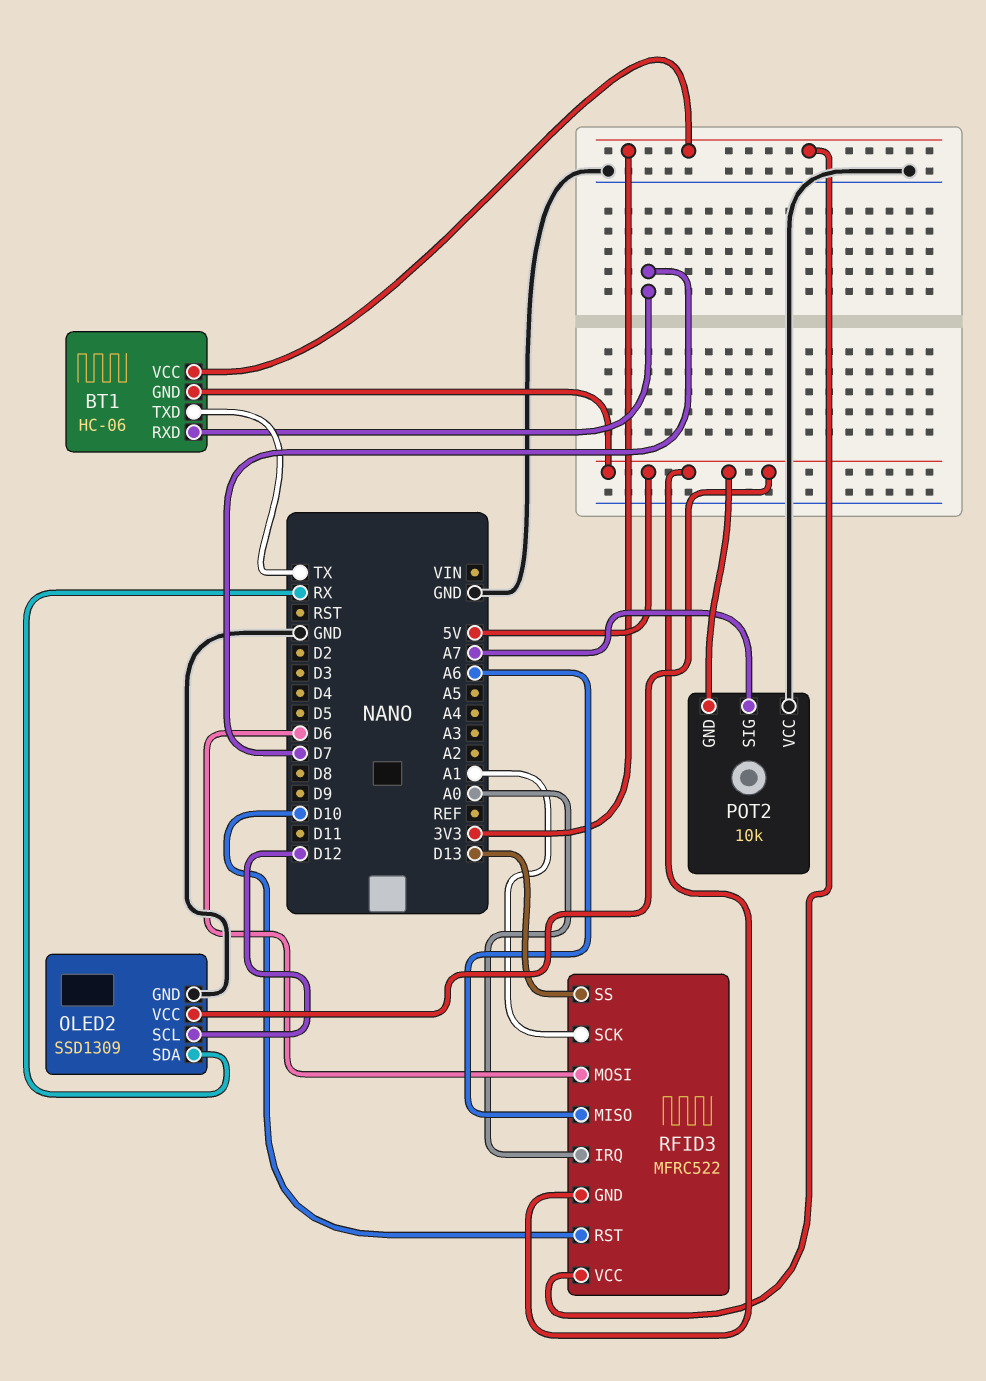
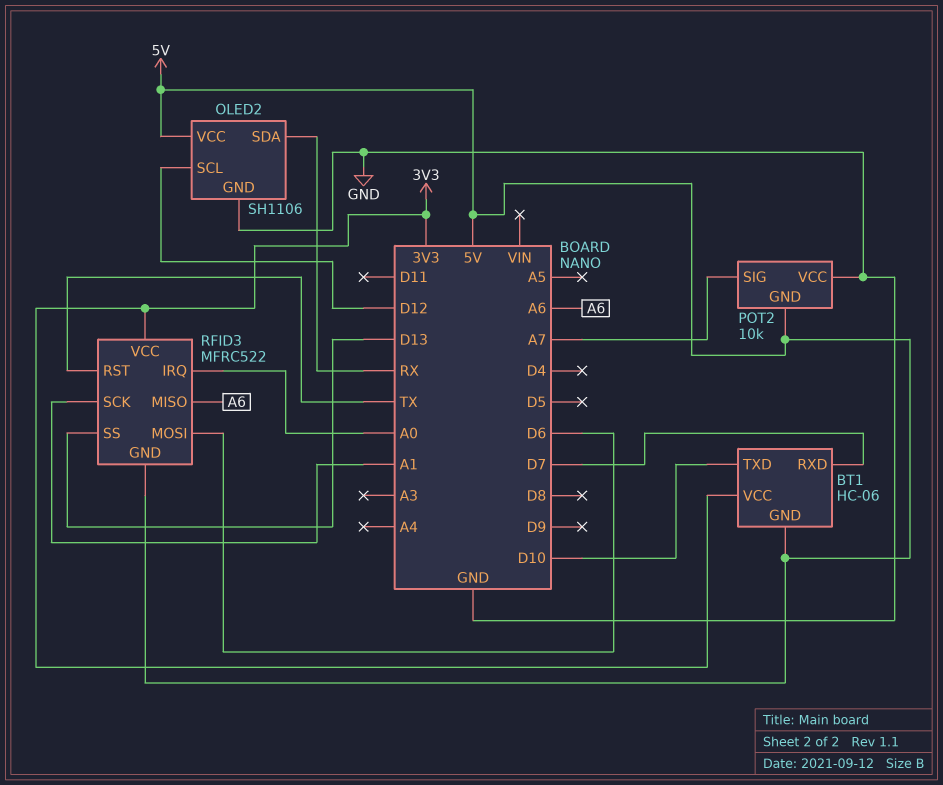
BT1 pin TXD: TX -> D10
OLED2: SSD1309 -> SH1106
RFID3 pin RST: D10 -> TX

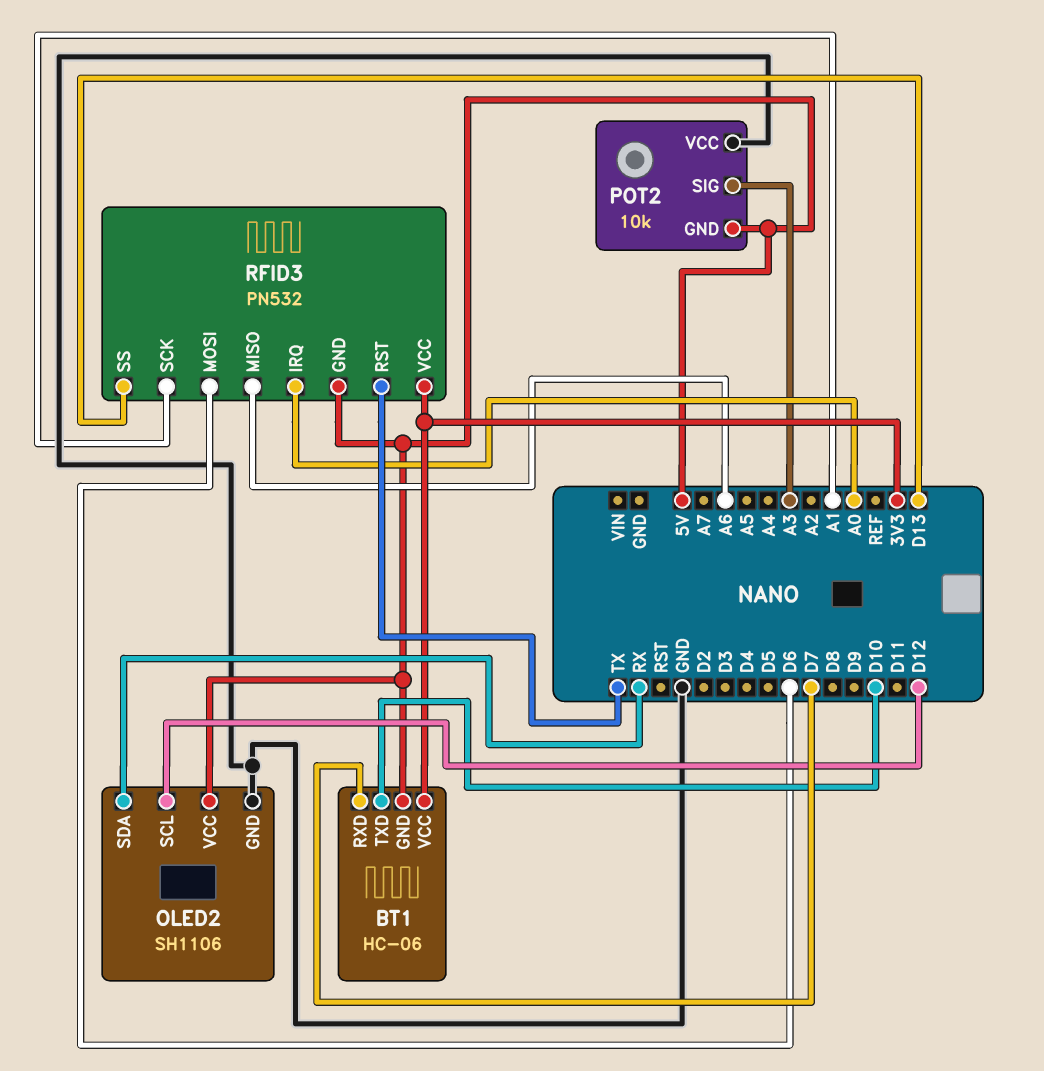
POT2 pin SIG: A7 -> A3
RFID3: MFRC522 -> PN532

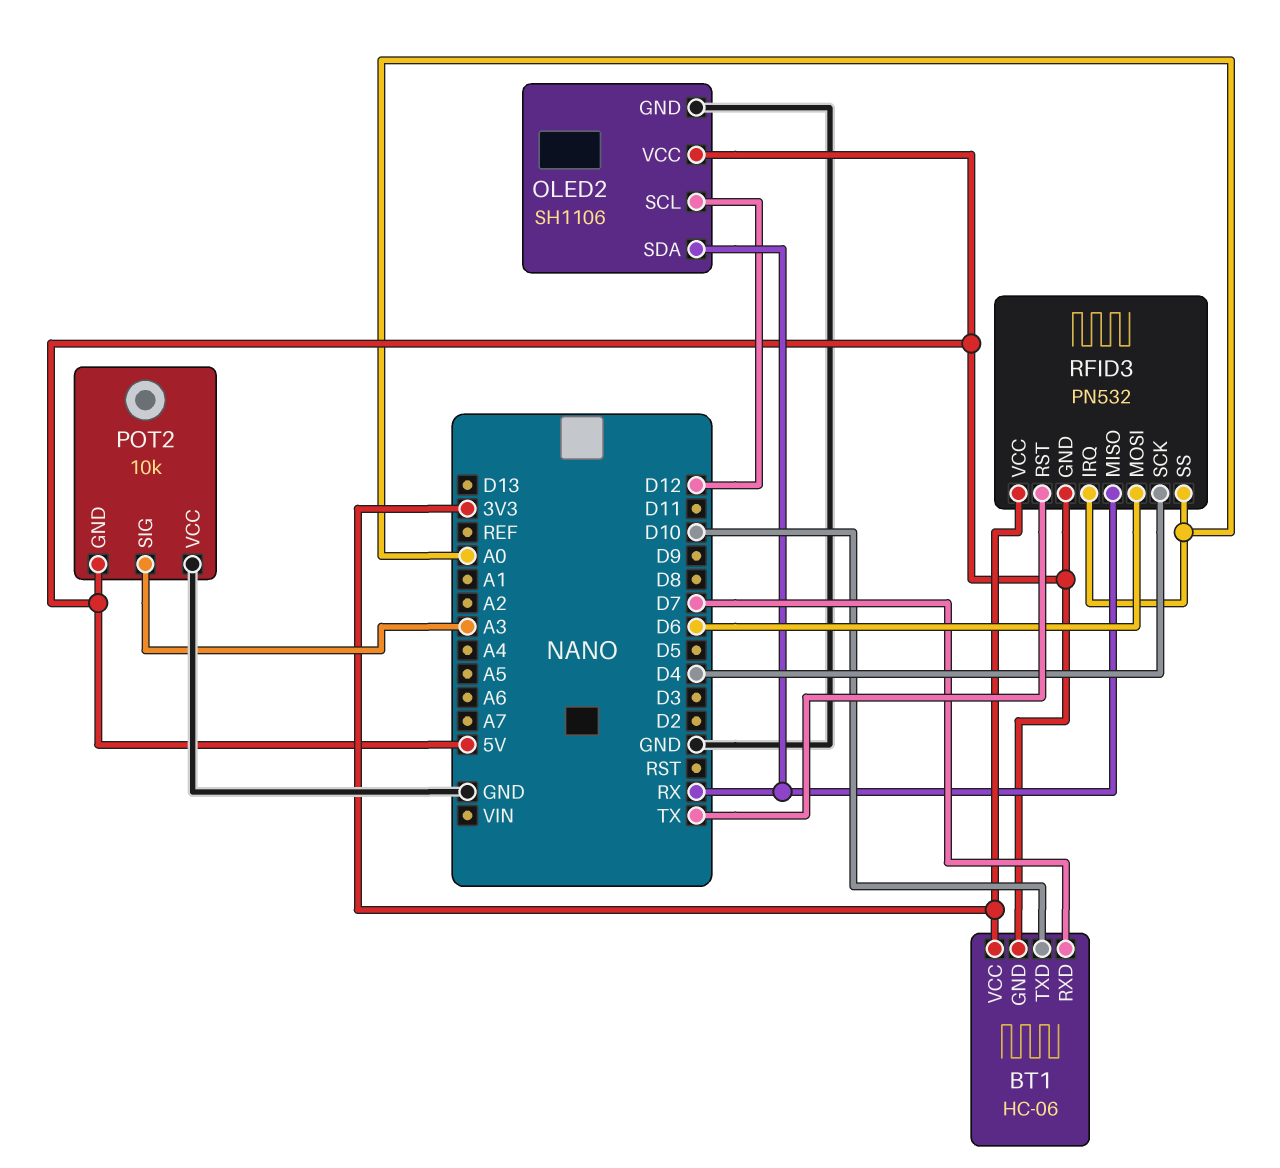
RFID3 pin MISO: A6 -> RX
RFID3 pin SCK: A1 -> D4
RFID3 pin SS: D13 -> A0

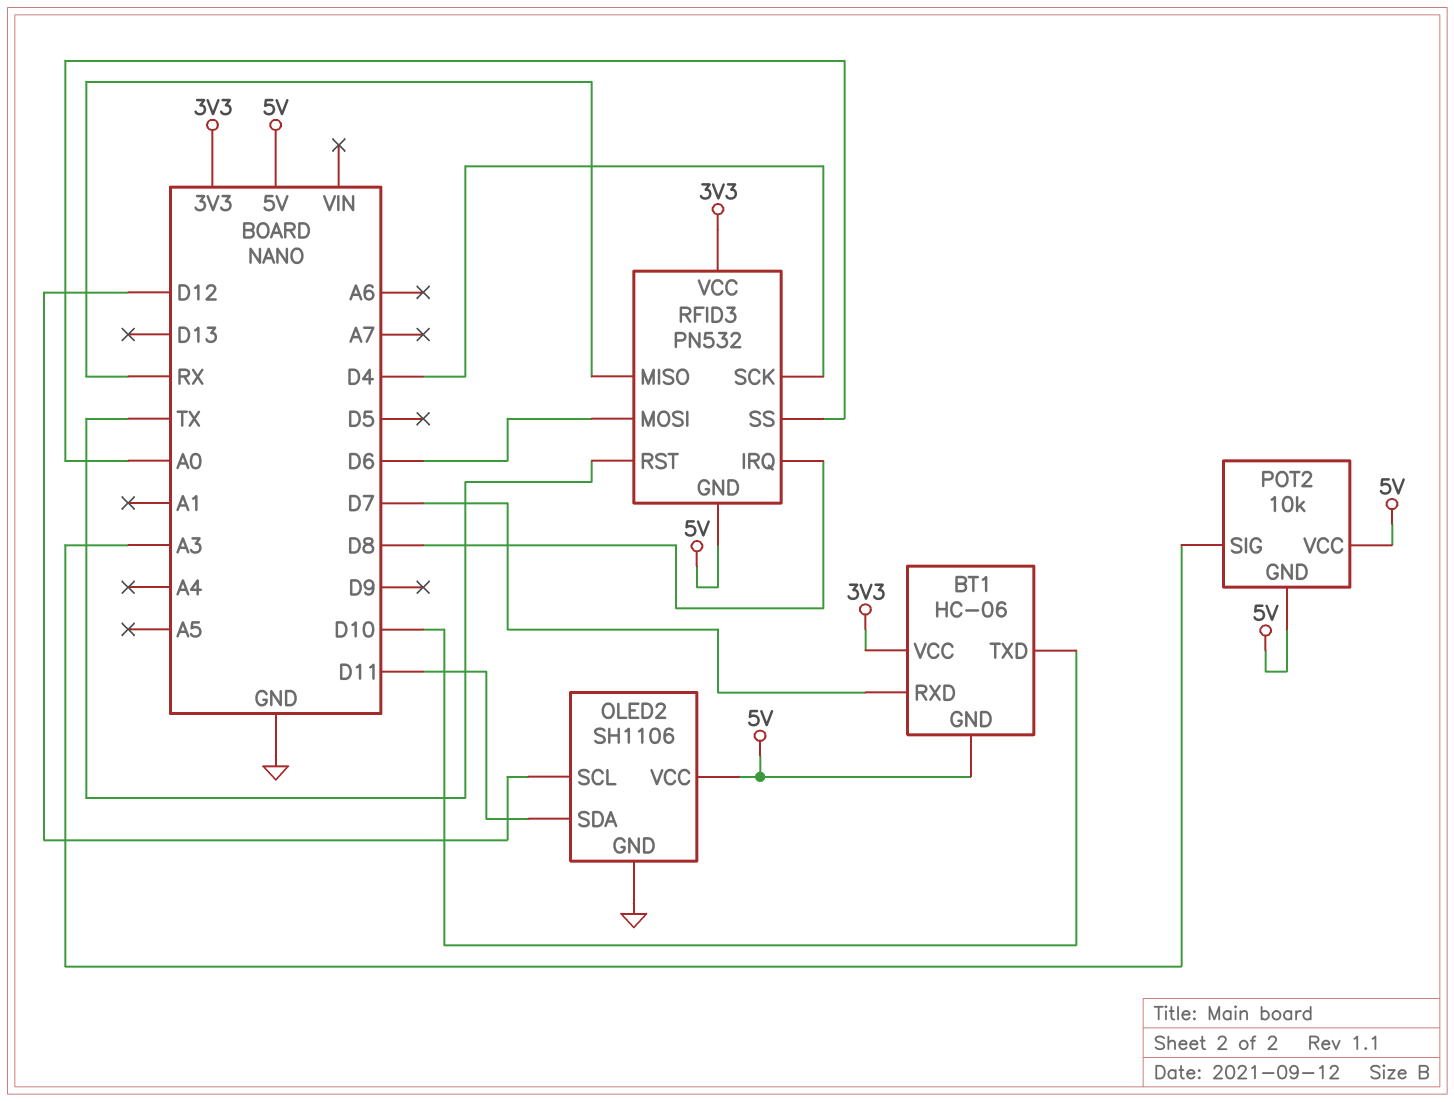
OLED2 pin SDA: RX -> D11
POT2 pin VCC: GND -> 5V
RFID3 pin IRQ: A0 -> D8

